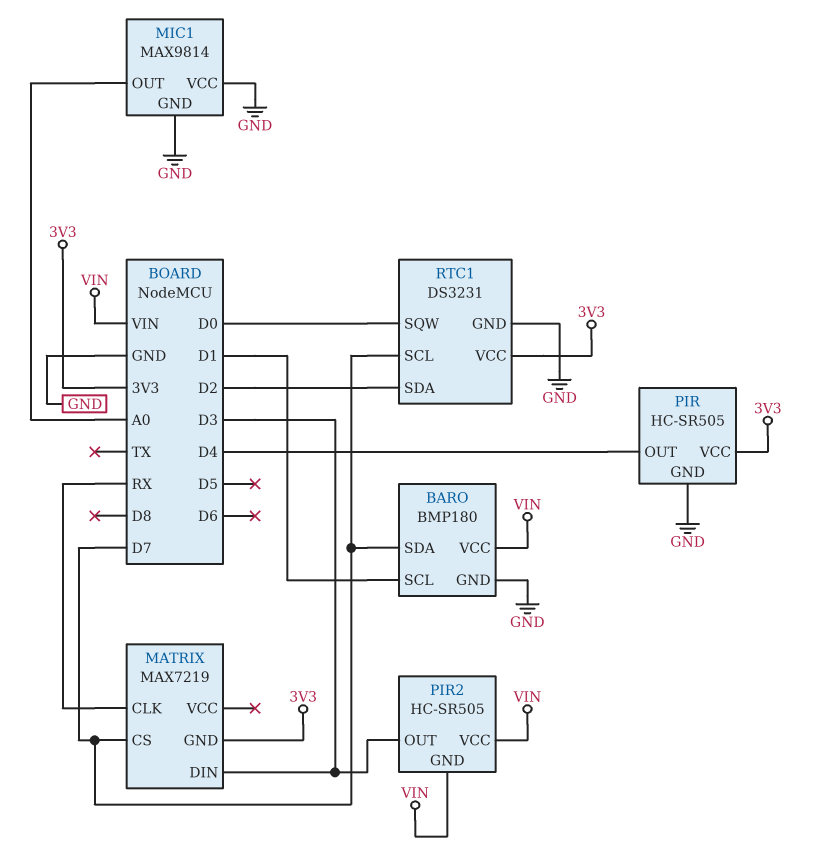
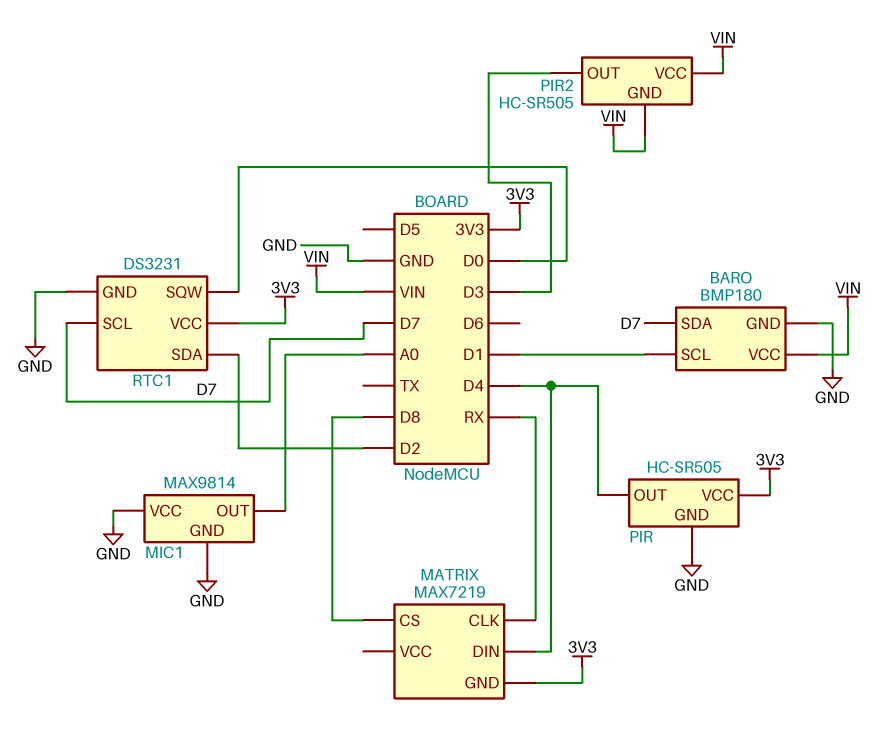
MATRIX pin CS: D7 -> D8
MATRIX pin DIN: D3 -> D4

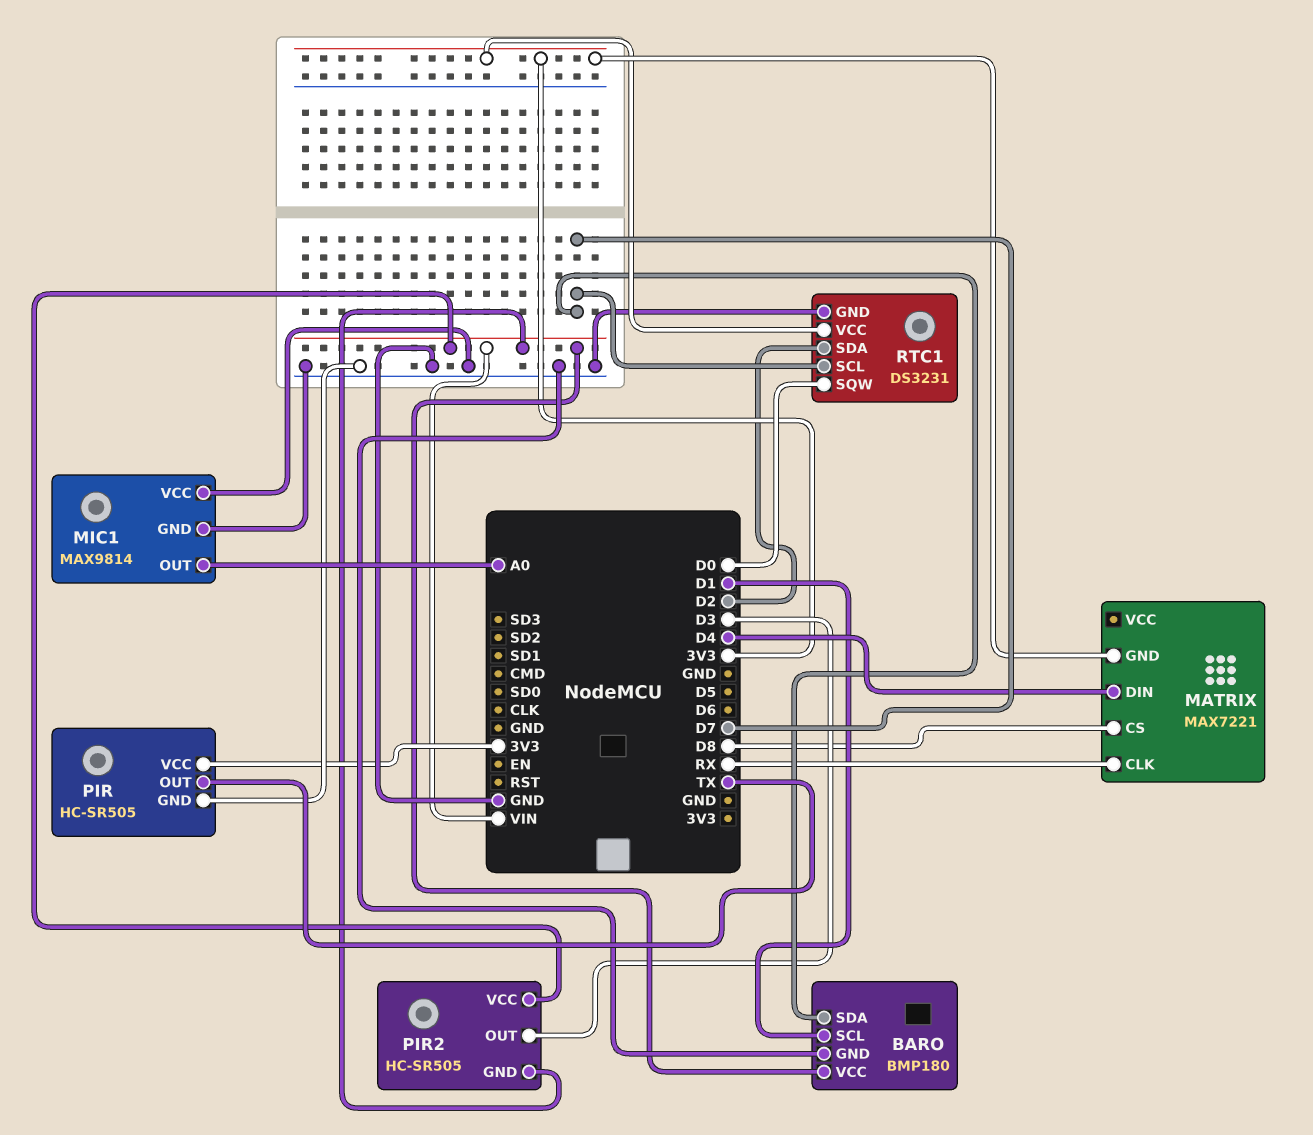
MATRIX: MAX7219 -> MAX7221
PIR pin OUT: D4 -> TX

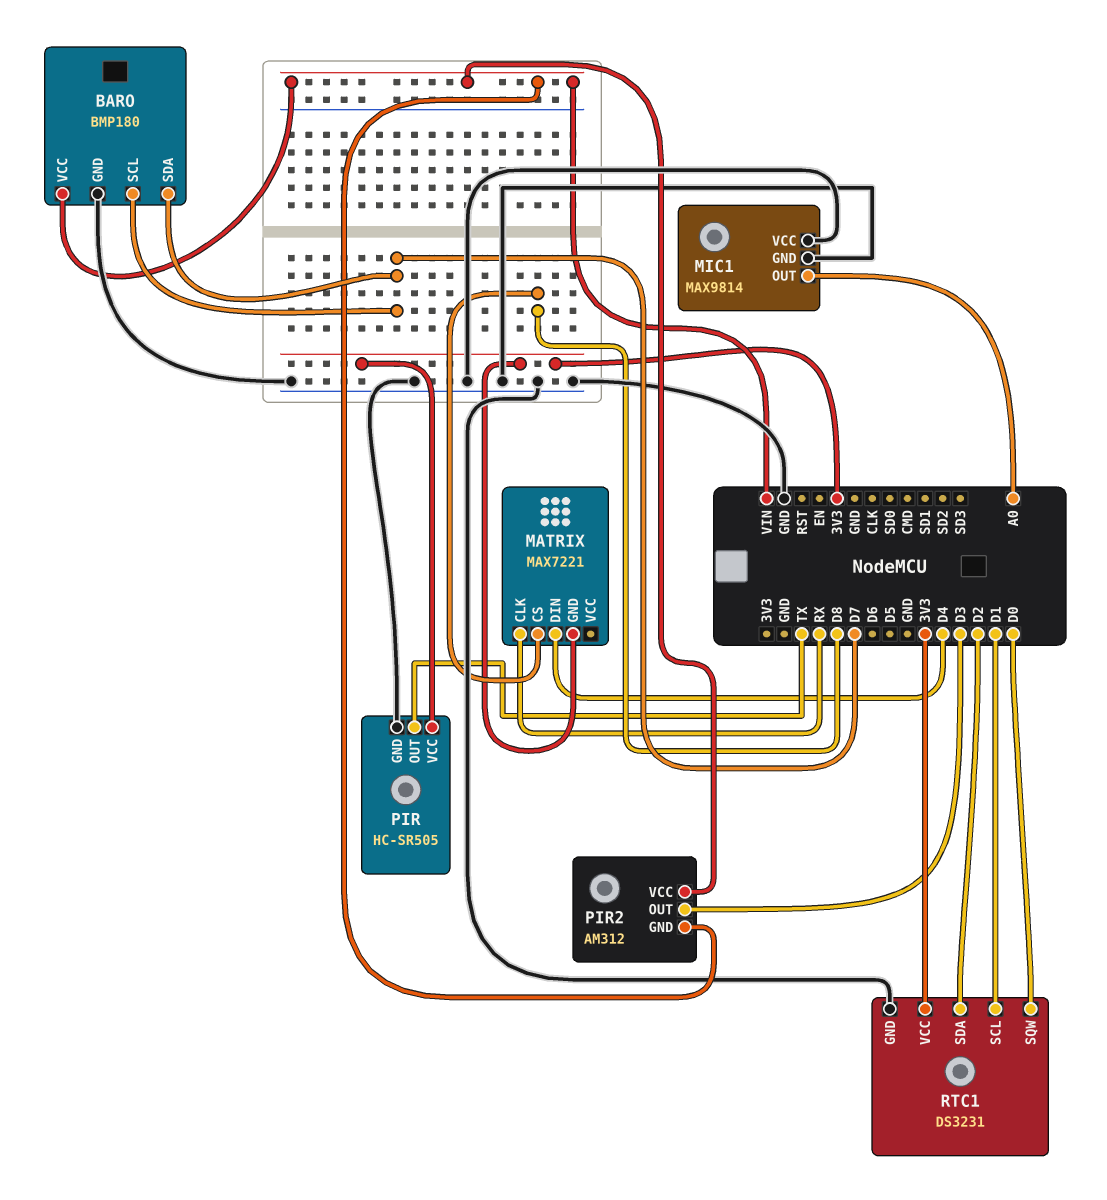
BARO pin SCL: D1 -> D7
PIR2: HC-SR505 -> AM312
RTC1 pin SCL: D7 -> D1

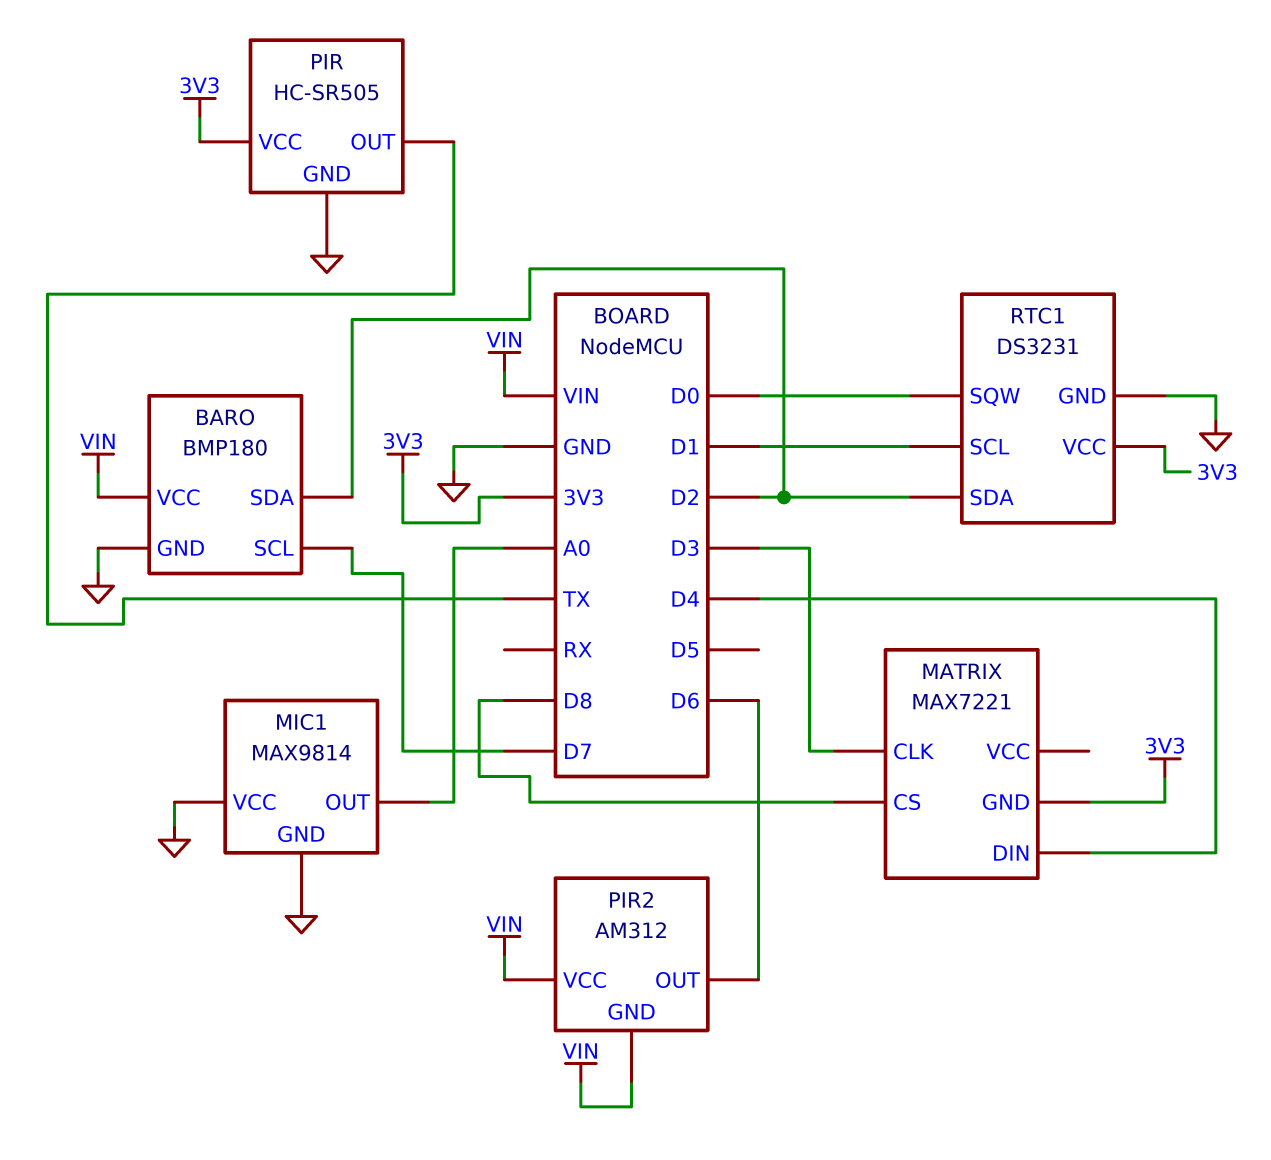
BARO pin SDA: D7 -> D2
MATRIX pin CLK: RX -> D3
PIR2 pin OUT: D3 -> D6

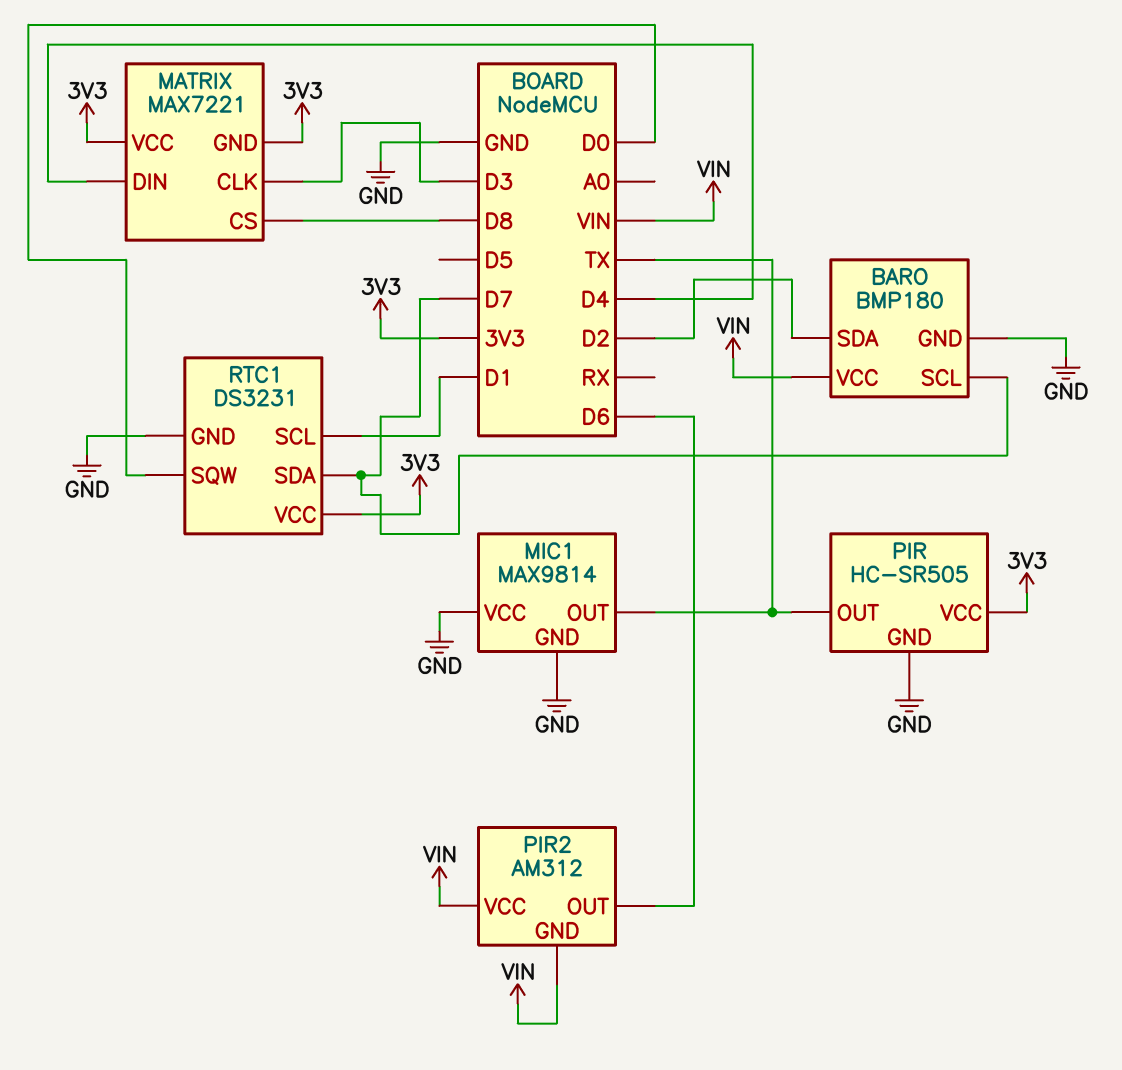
MATRIX pin VCC: none -> 3V3
MIC1 pin OUT: A0 -> TX
RTC1 pin SDA: D2 -> D7

